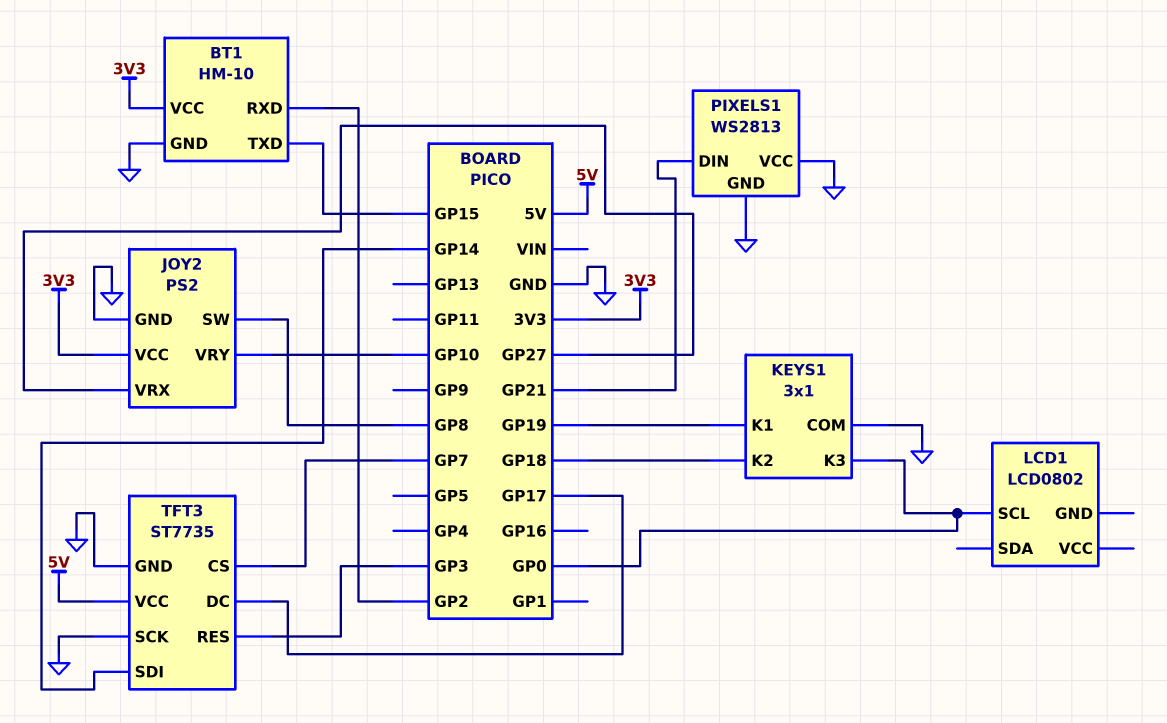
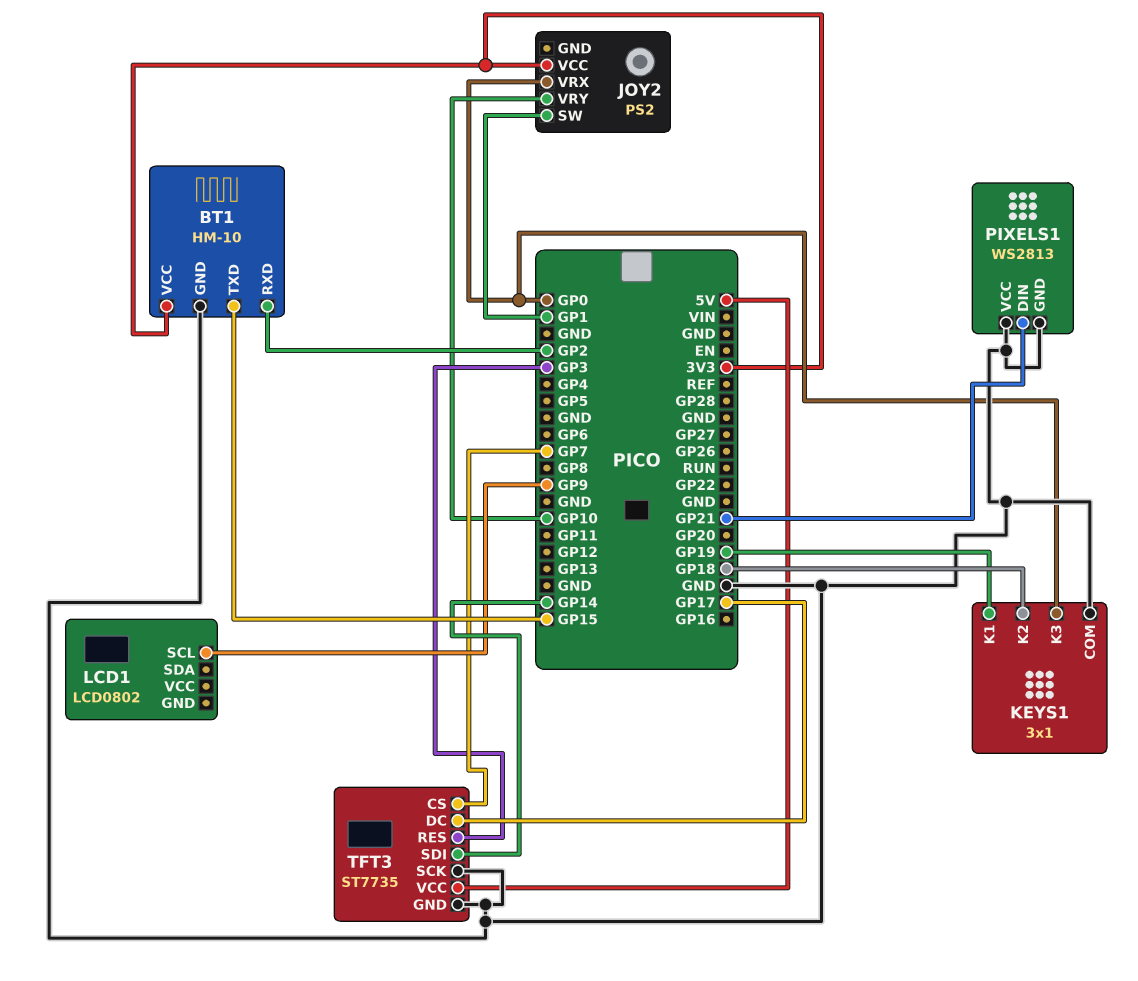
JOY2 pin GND: GND -> none
JOY2 pin SW: GP8 -> GP1
JOY2 pin VRX: GP27 -> GP0
LCD1 pin SCL: GP0 -> GP9

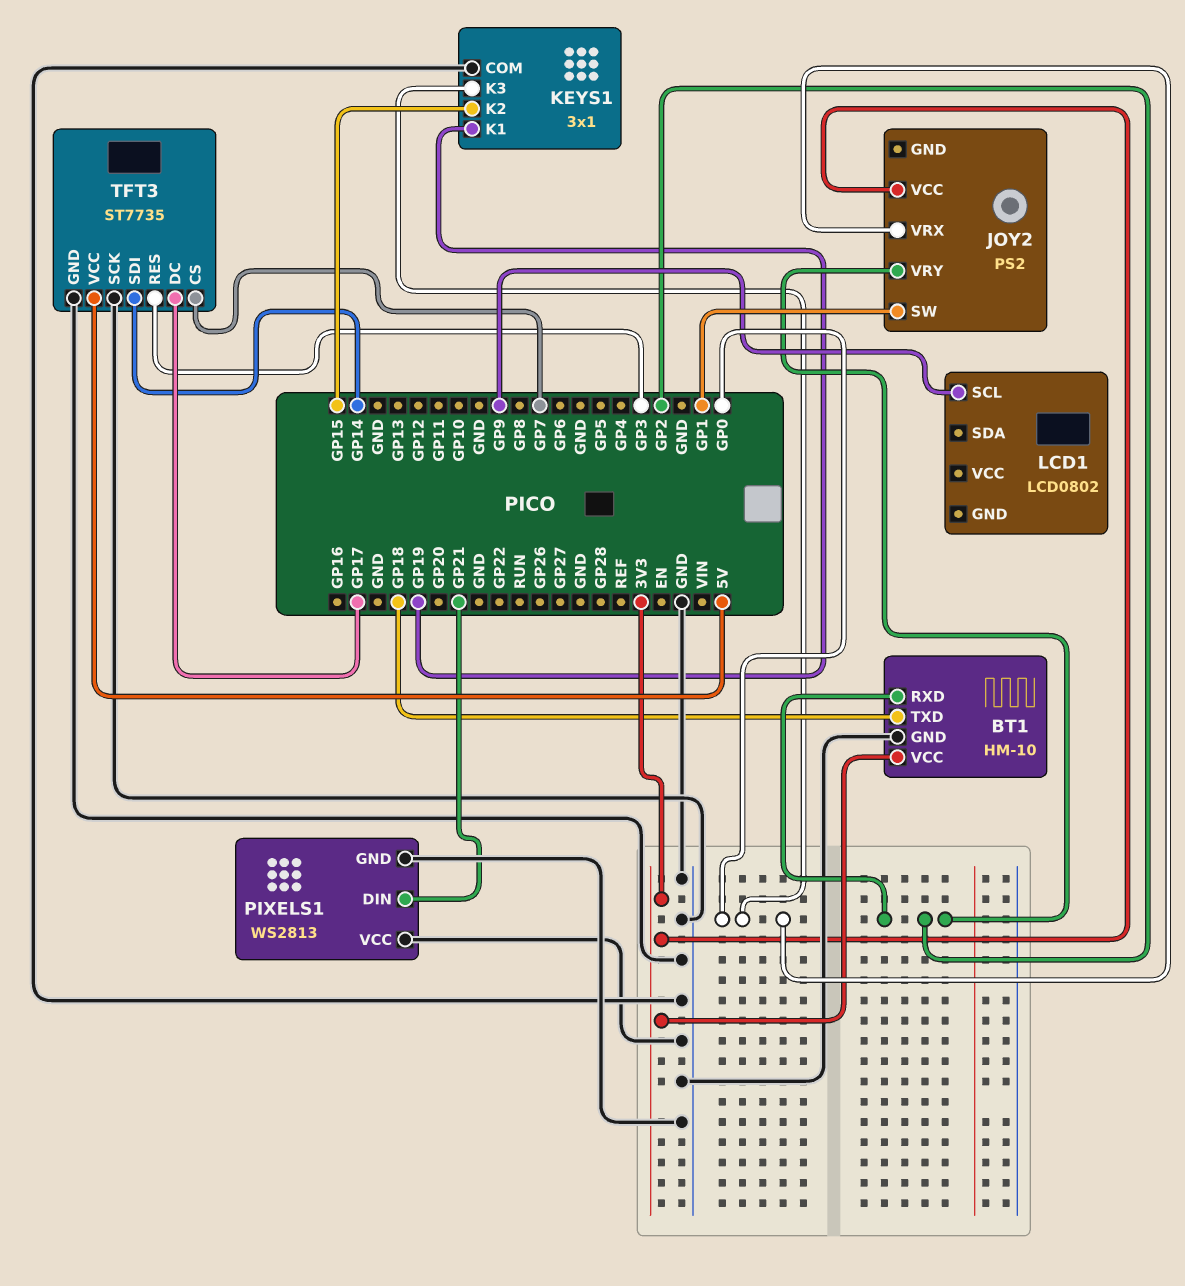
BT1 pin TXD: GP15 -> GP18
JOY2 pin VRY: GP10 -> GP2
KEYS1 pin K2: GP18 -> GP15

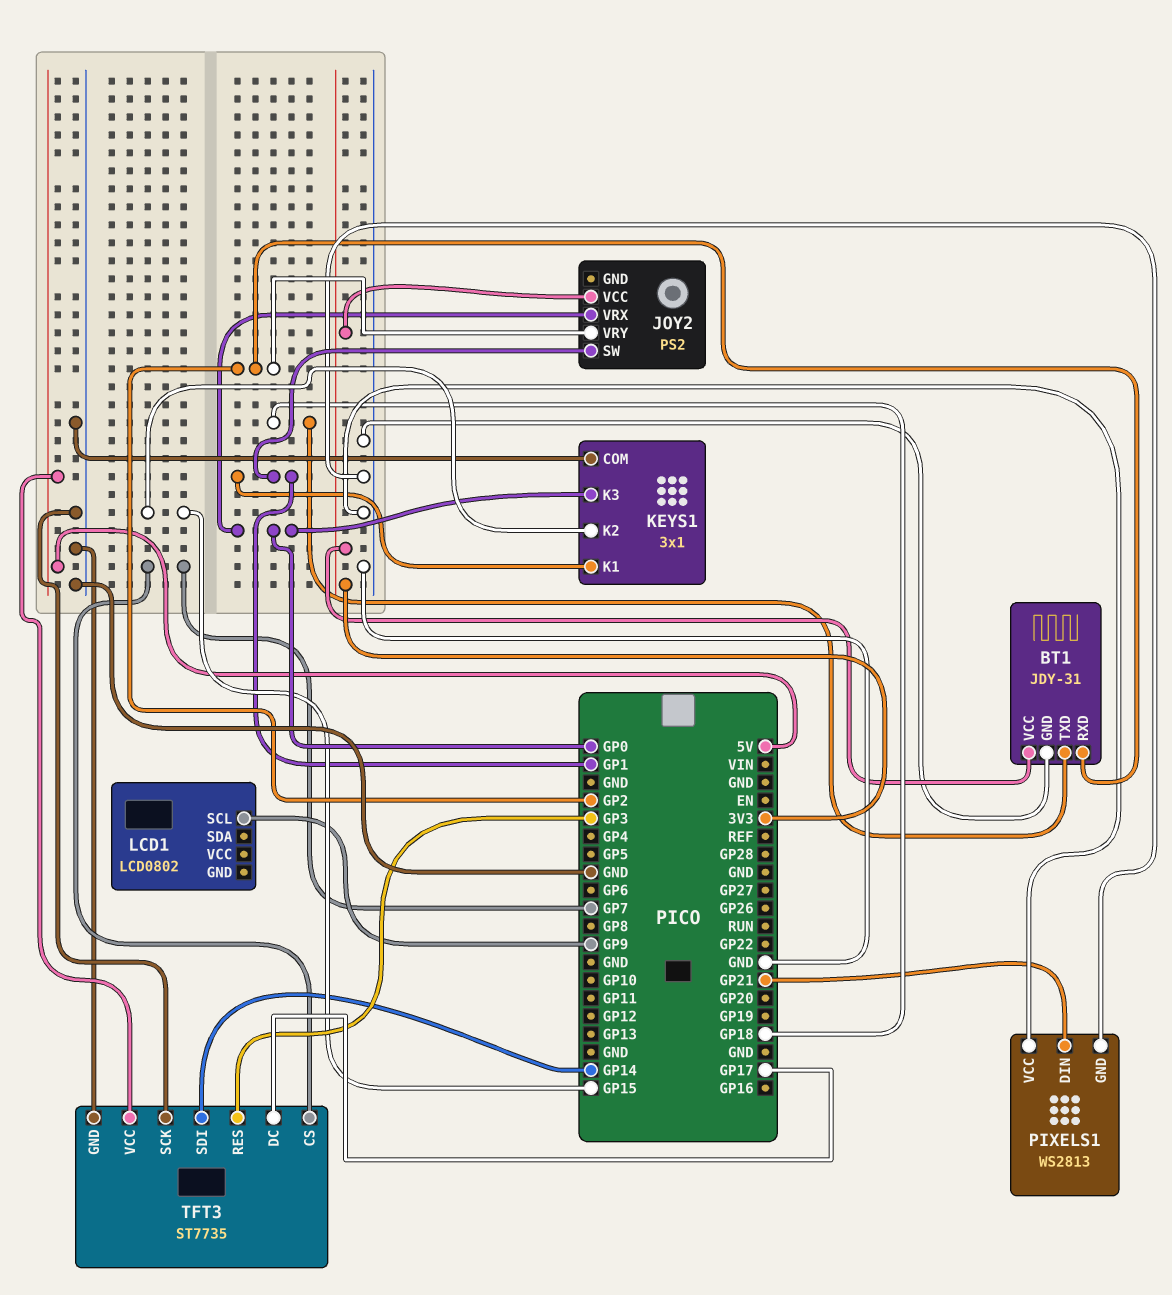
BT1: HM-10 -> JDY-31
KEYS1 pin K1: GP19 -> GP1

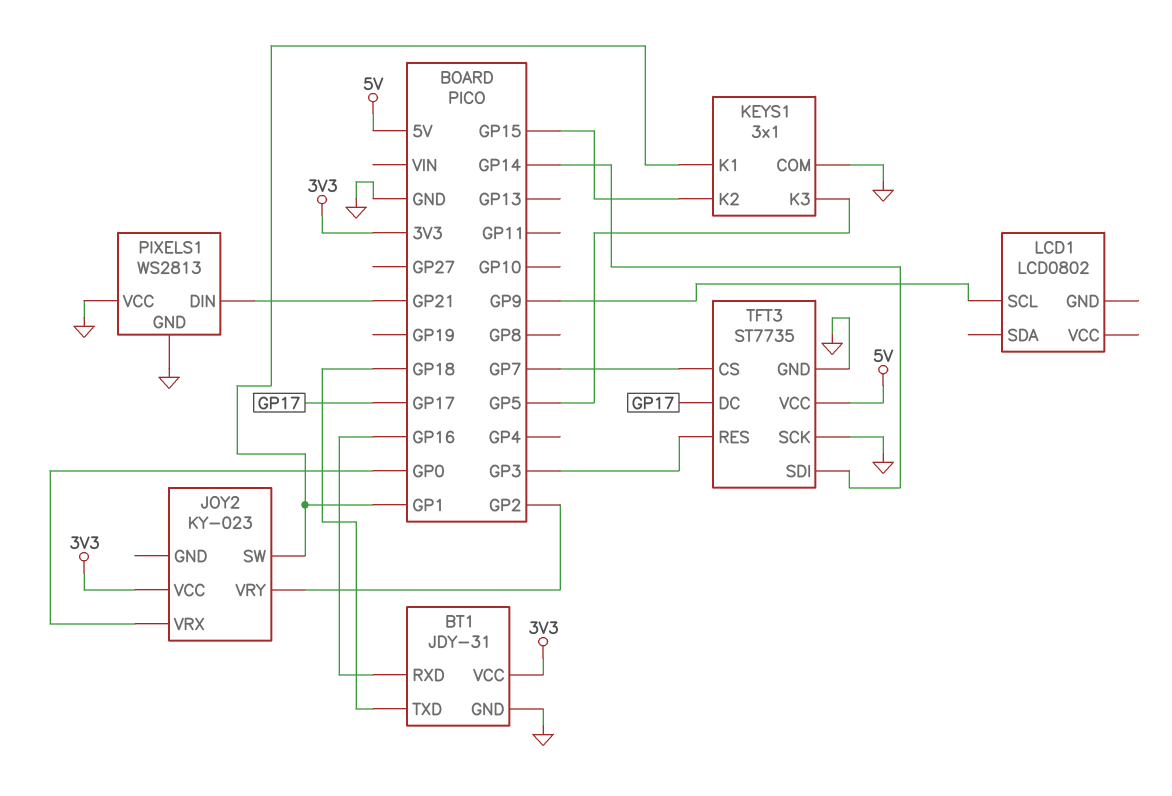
BT1 pin RXD: GP2 -> GP16
JOY2: PS2 -> KY-023
KEYS1 pin K3: GP0 -> GP5

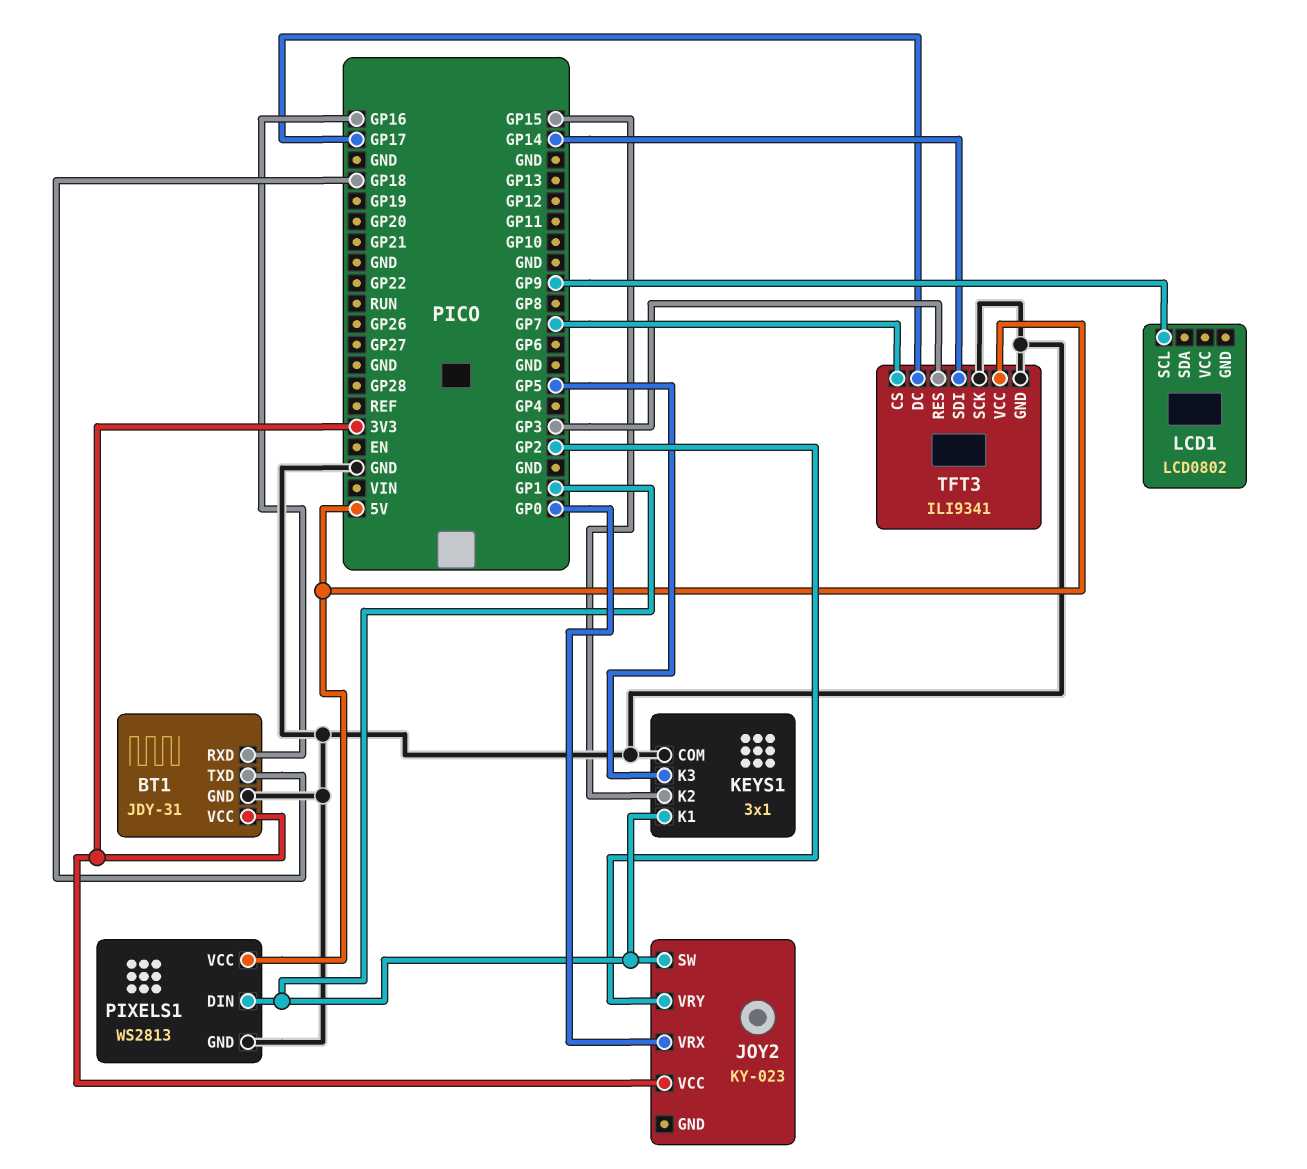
PIXELS1 pin DIN: GP21 -> GP1
PIXELS1 pin VCC: GND -> 5V
TFT3: ST7735 -> ILI9341

